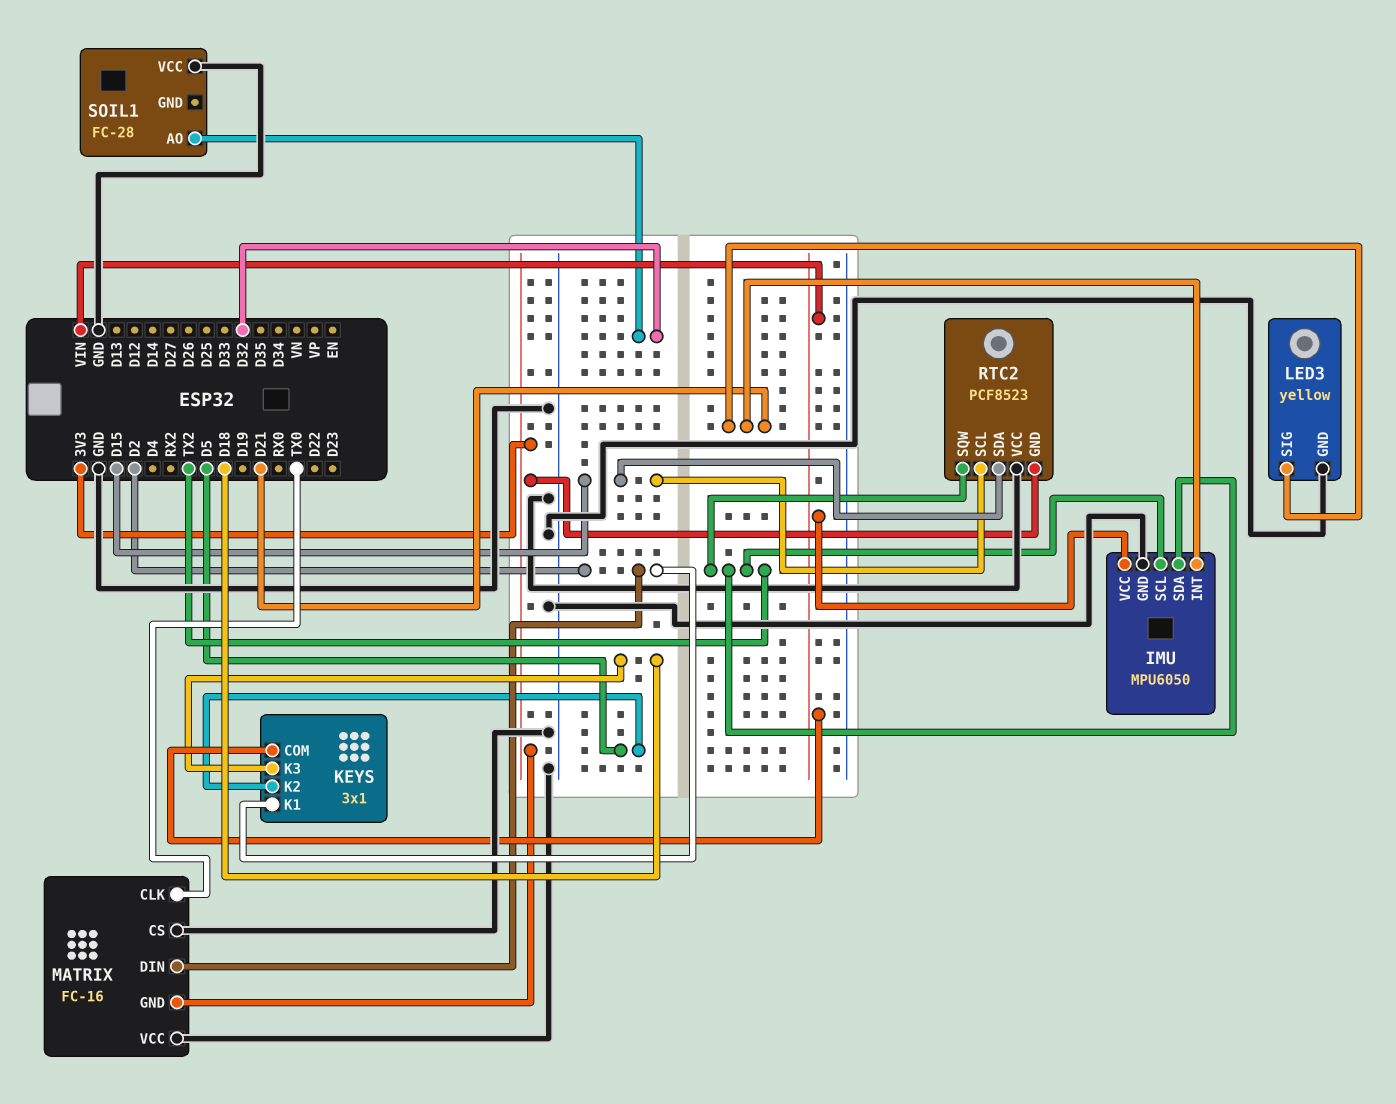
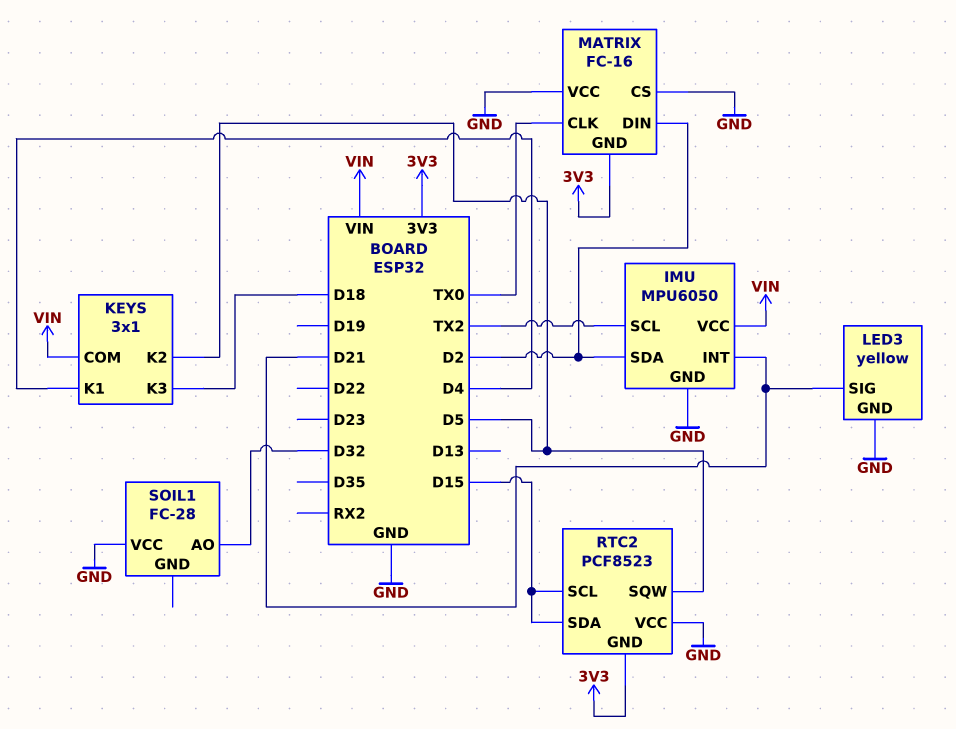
IMU pin SDA: TX2 -> D2
KEYS pin K1: D2 -> D4
RTC2 pin SQW: TX2 -> D5

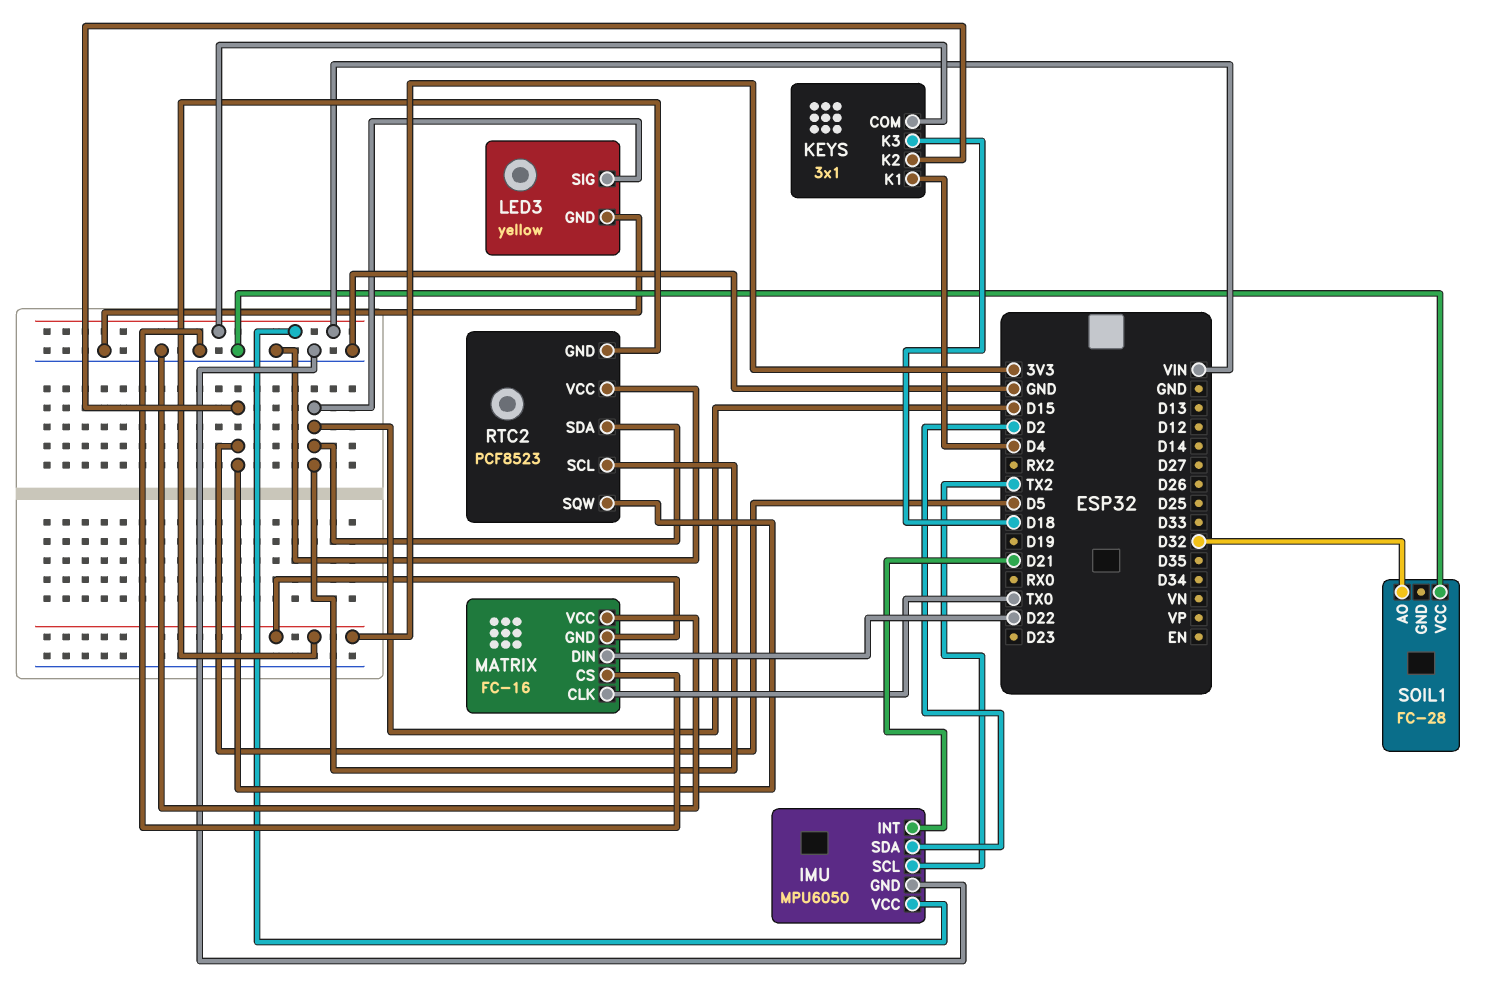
LED3 pin SIG: D21 -> D15
MATRIX pin DIN: D2 -> D22

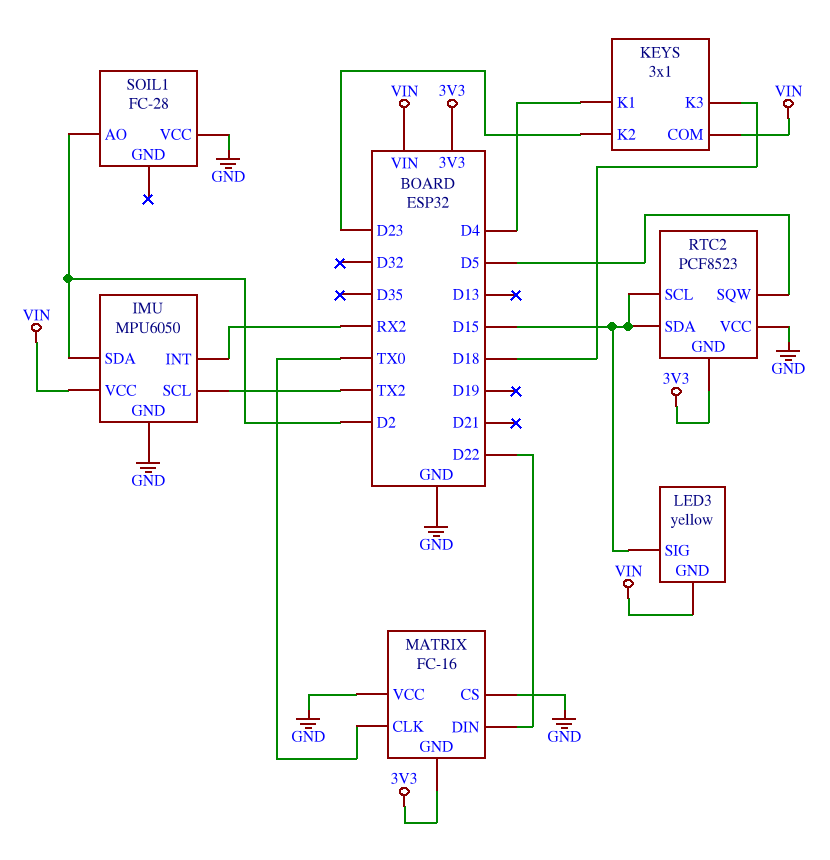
IMU pin INT: D21 -> RX2
KEYS pin K2: D5 -> D23
LED3 pin GND: GND -> VIN
SOIL1 pin AO: D32 -> D2

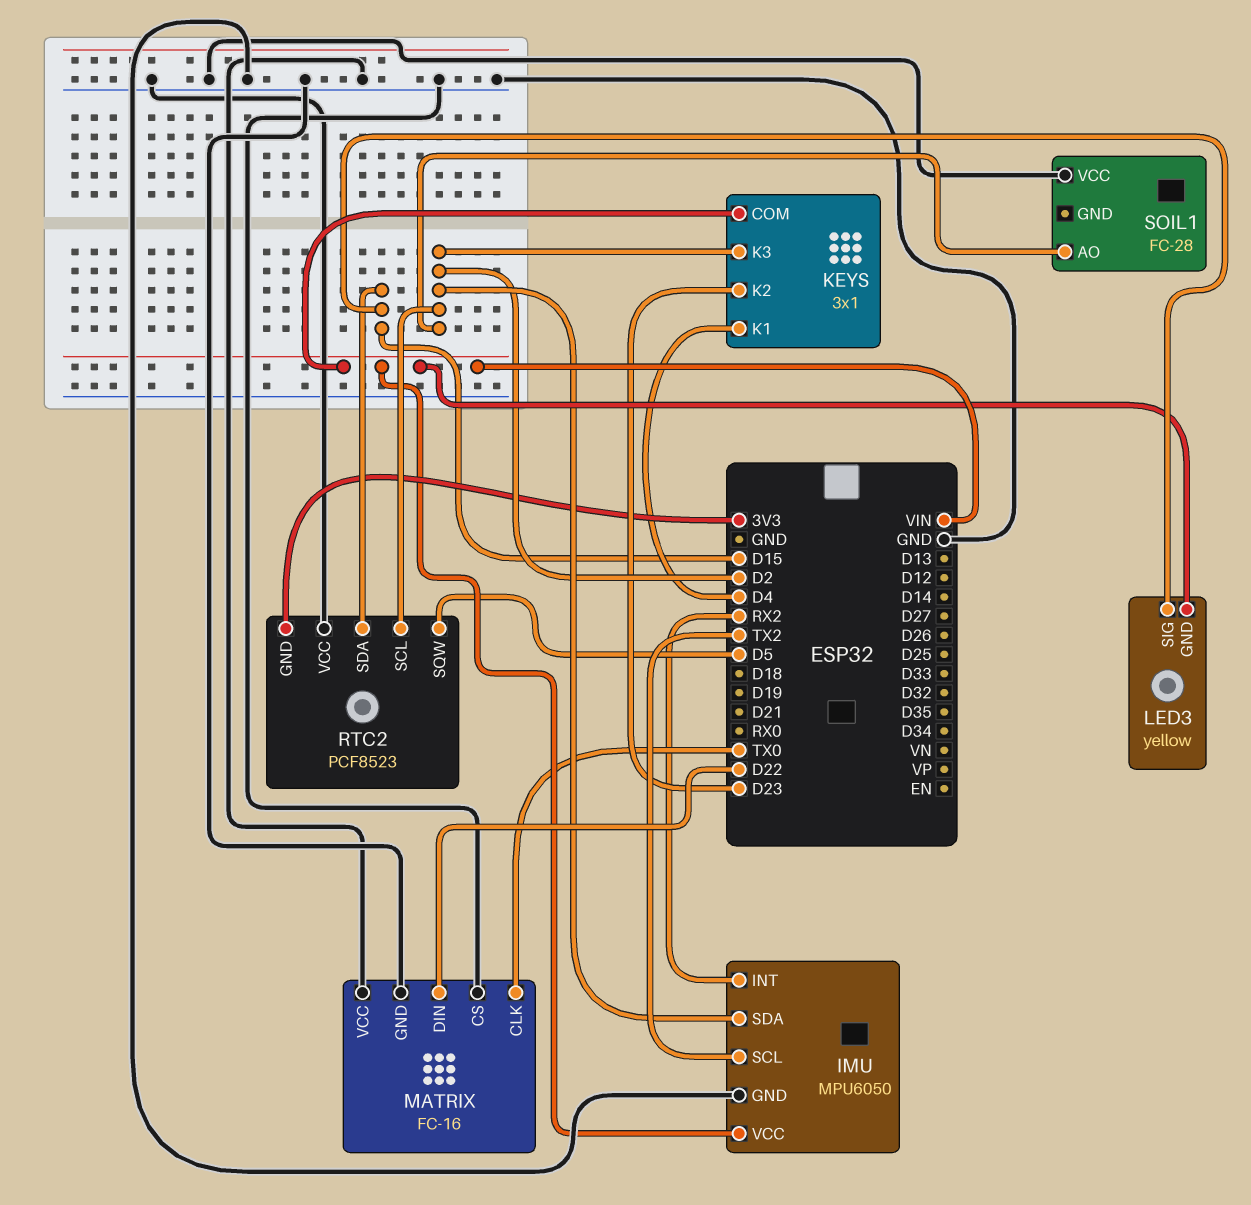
KEYS pin K3: D18 -> D2
MATRIX pin GND: 3V3 -> GND
RTC2 pin SCL: D15 -> D2

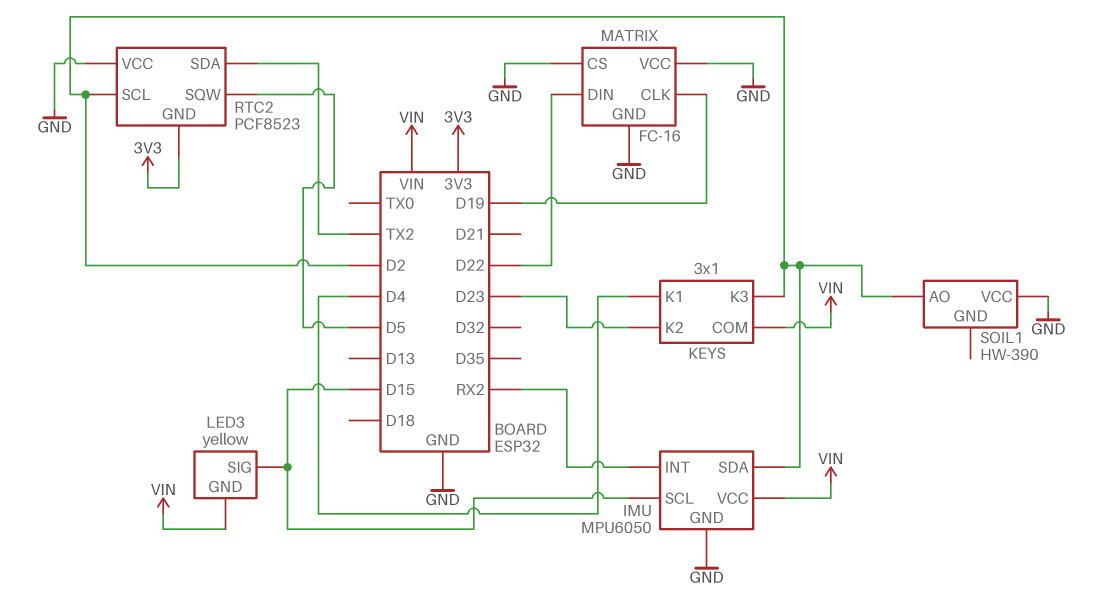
IMU pin SCL: TX2 -> D15
MATRIX pin CLK: TX0 -> D19
RTC2 pin SDA: D15 -> TX2
SOIL1: FC-28 -> HW-390

